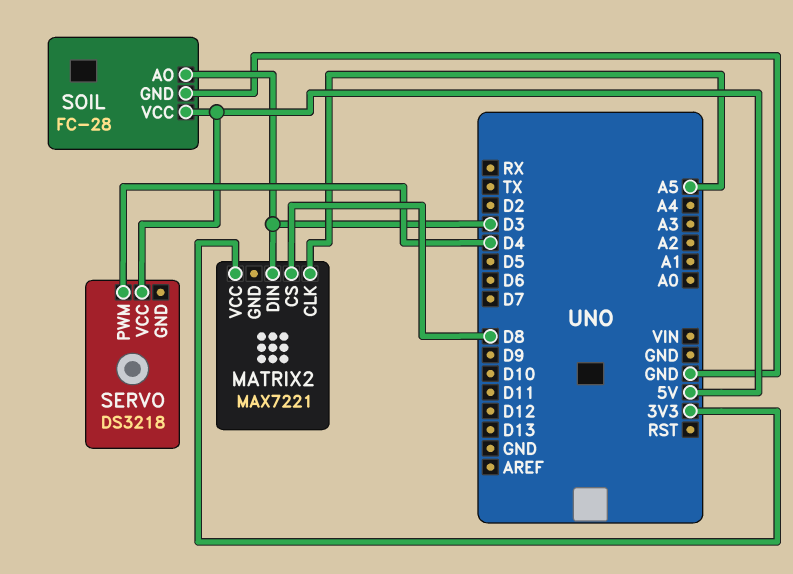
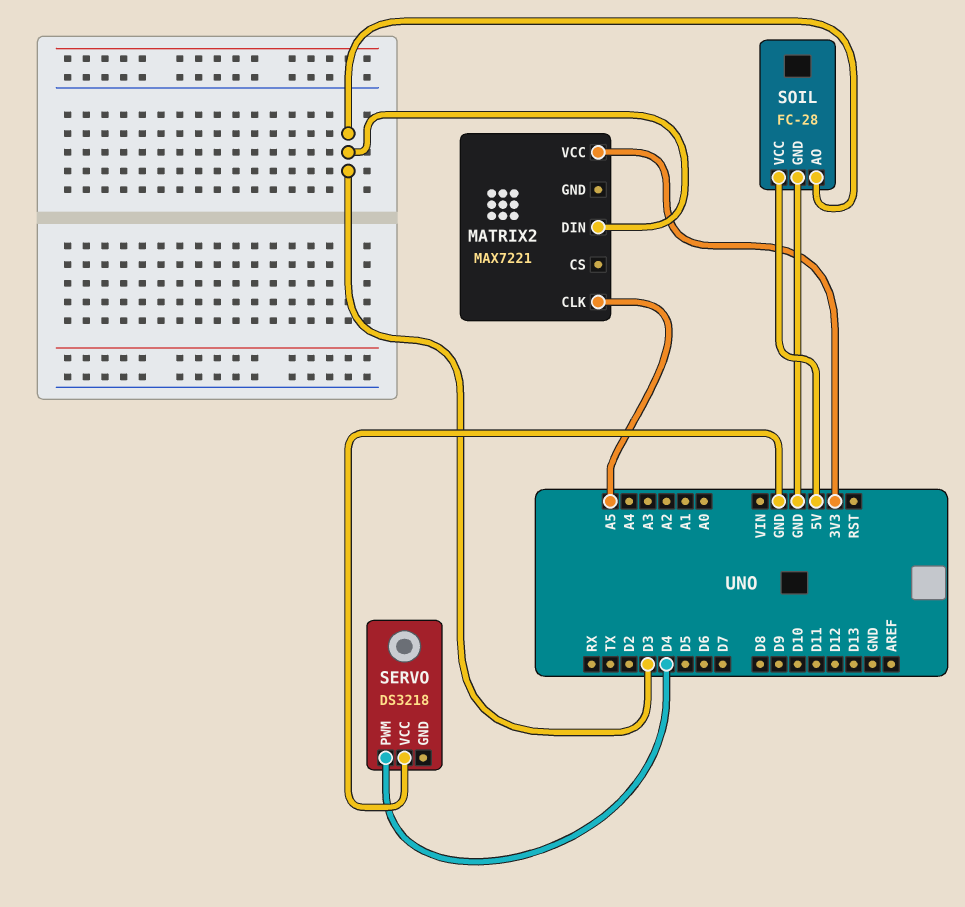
MATRIX2 pin CS: D8 -> none
SERVO pin VCC: 5V -> GND

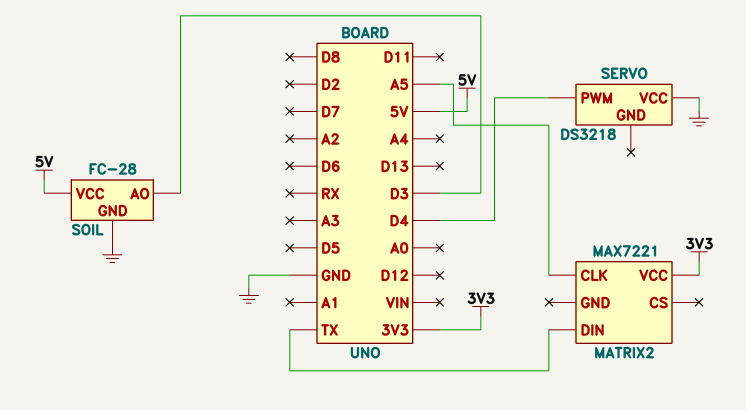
MATRIX2 pin DIN: D3 -> TX

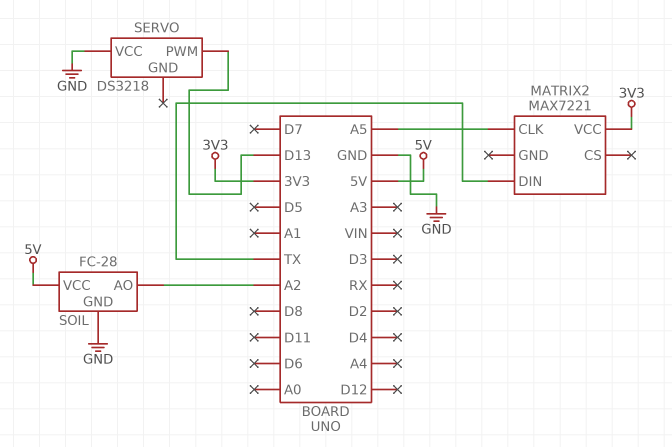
SERVO pin PWM: D4 -> D13
SOIL pin AO: D3 -> A2

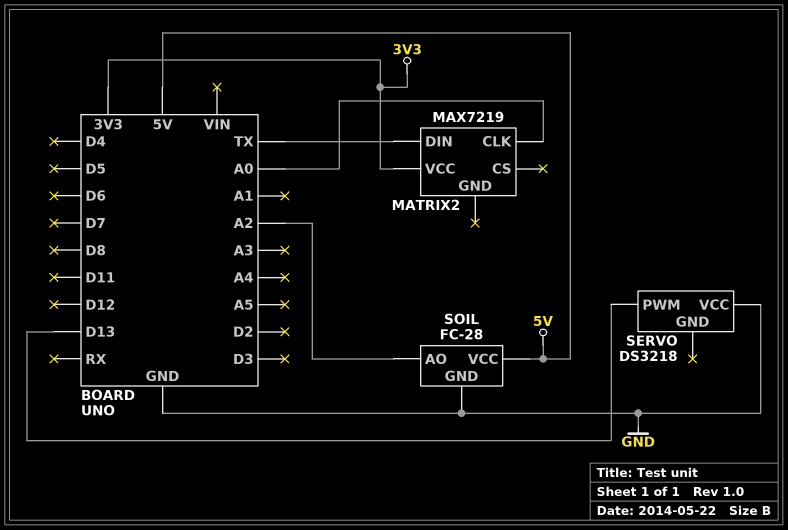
MATRIX2: MAX7221 -> MAX7219
MATRIX2 pin CLK: A5 -> A0

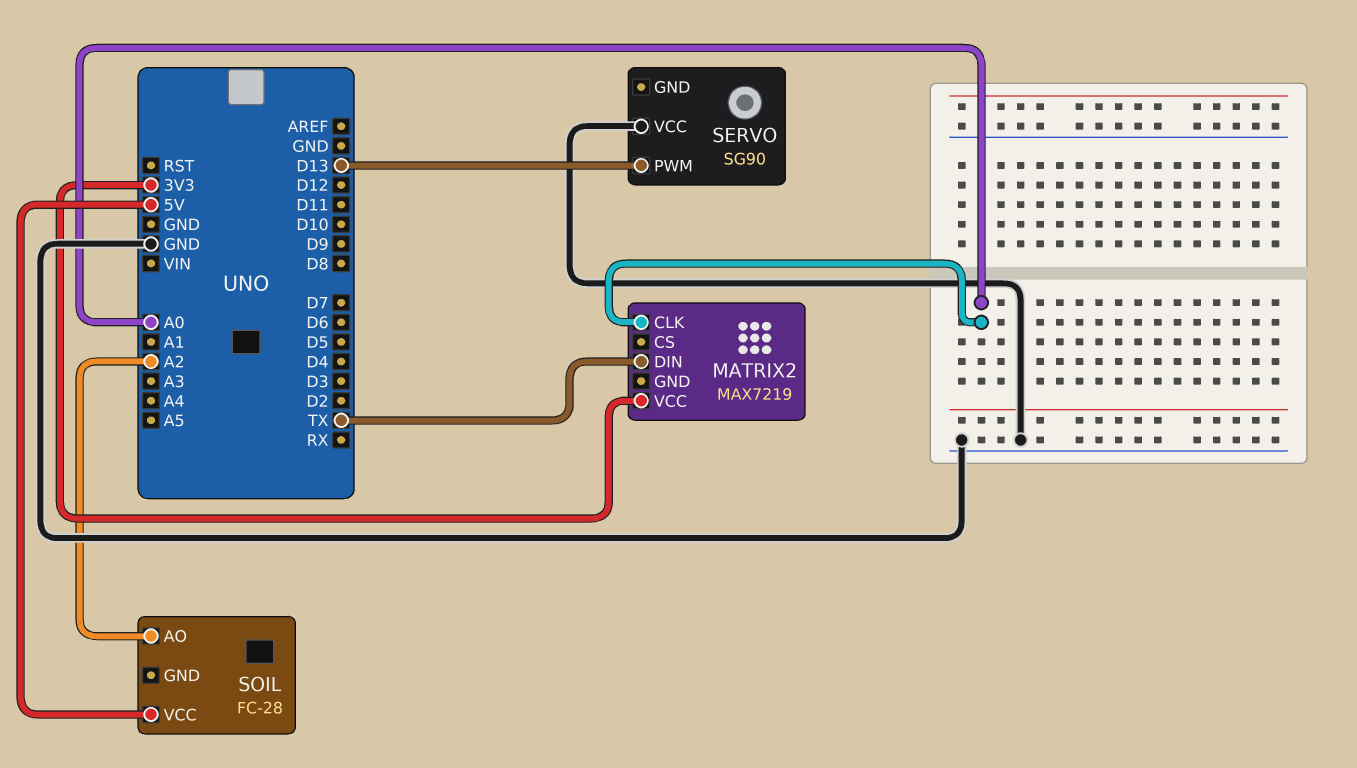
SERVO: DS3218 -> SG90
SOIL pin GND: GND -> none

